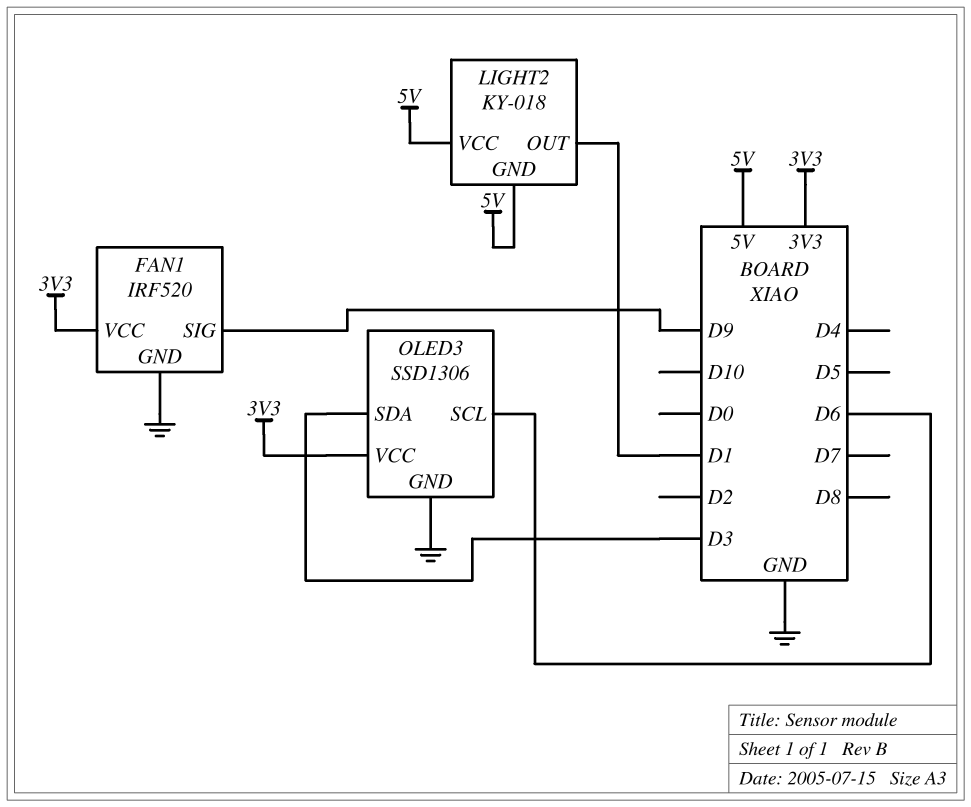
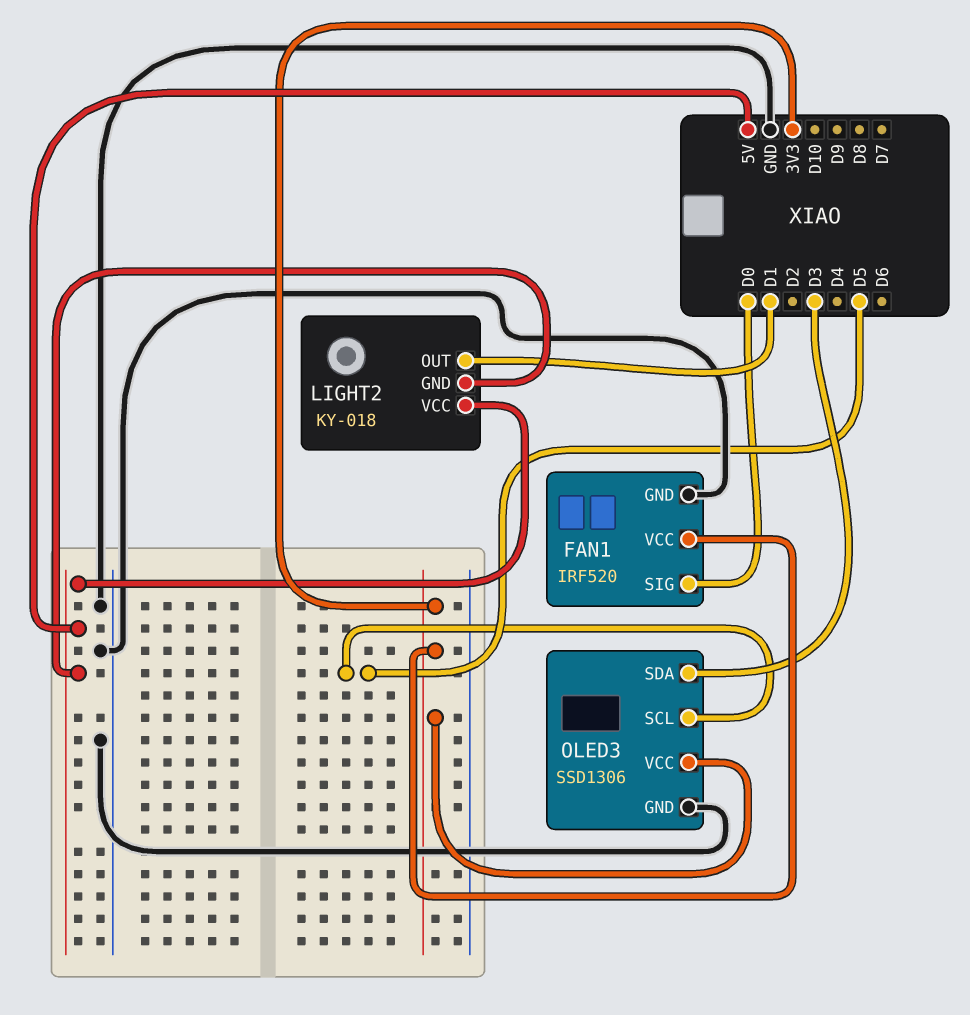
FAN1 pin SIG: D9 -> D0
OLED3 pin SCL: D6 -> D5

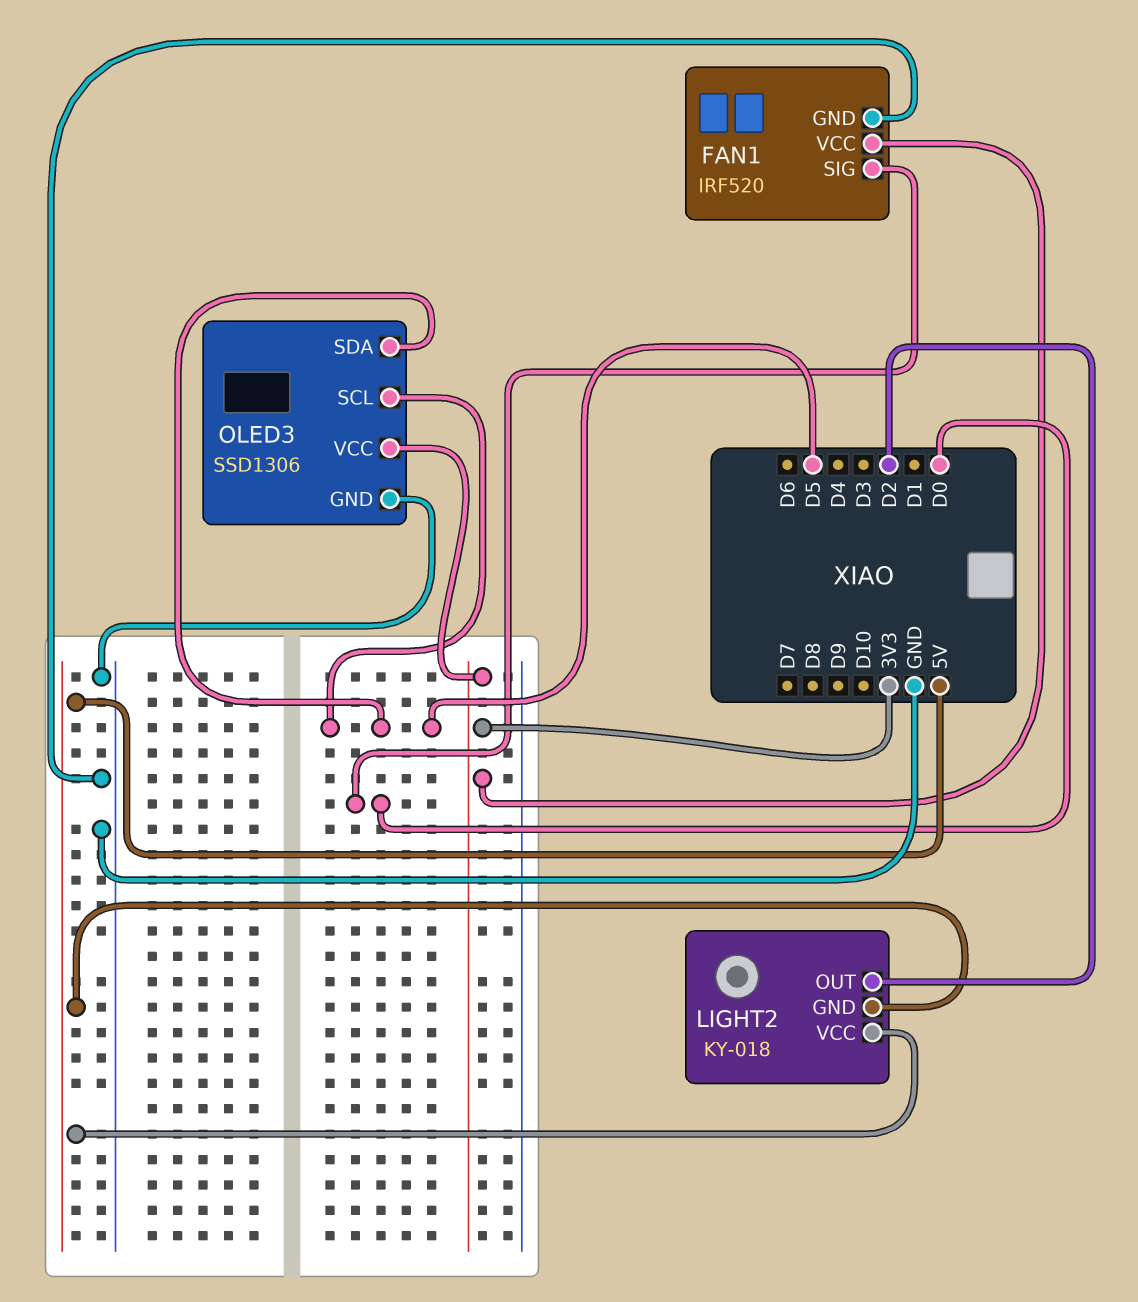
LIGHT2 pin OUT: D1 -> D2
OLED3 pin SDA: D3 -> D5

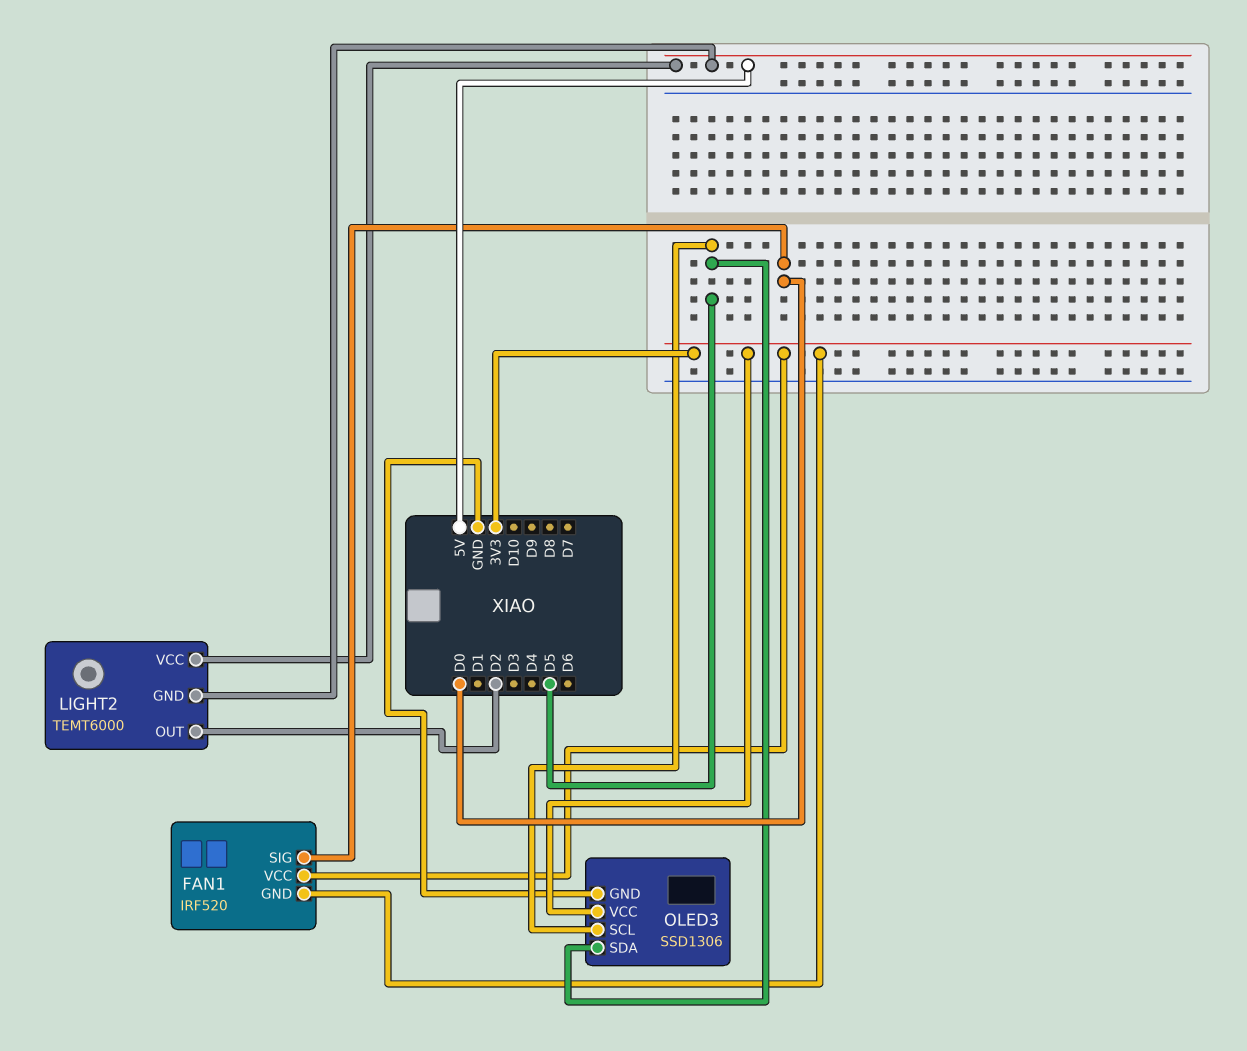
FAN1 pin GND: GND -> 3V3
LIGHT2: KY-018 -> TEMT6000

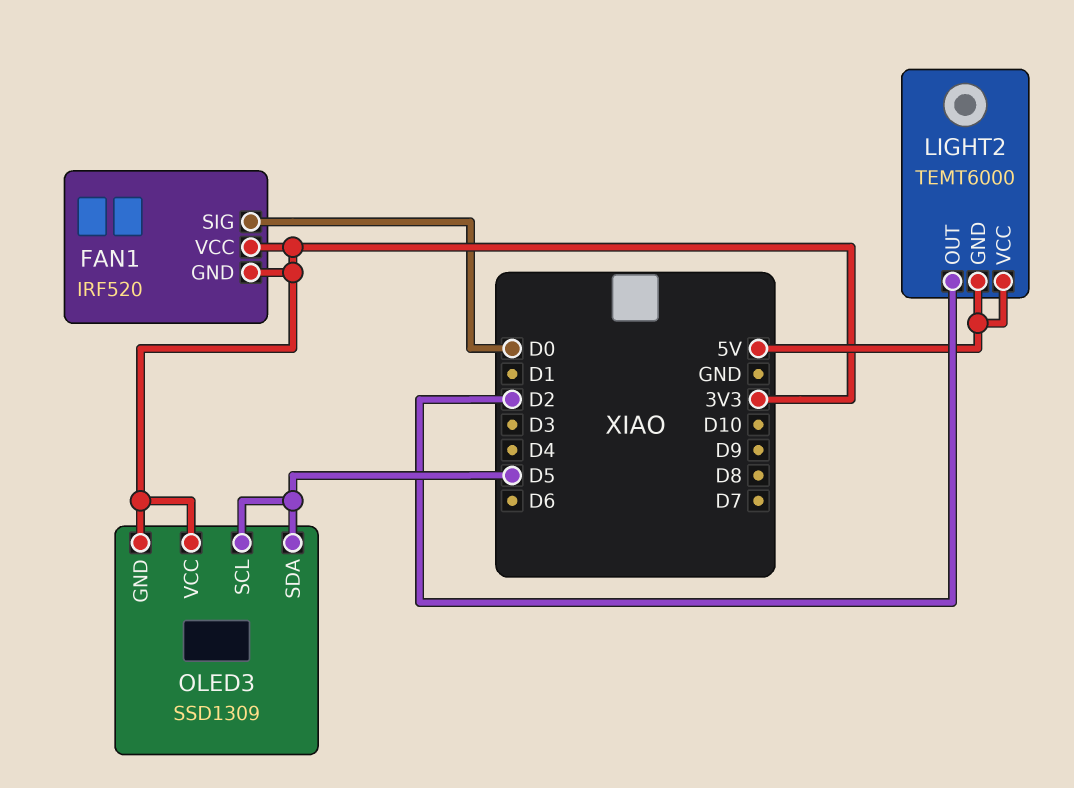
OLED3: SSD1306 -> SSD1309
OLED3 pin GND: GND -> 3V3

